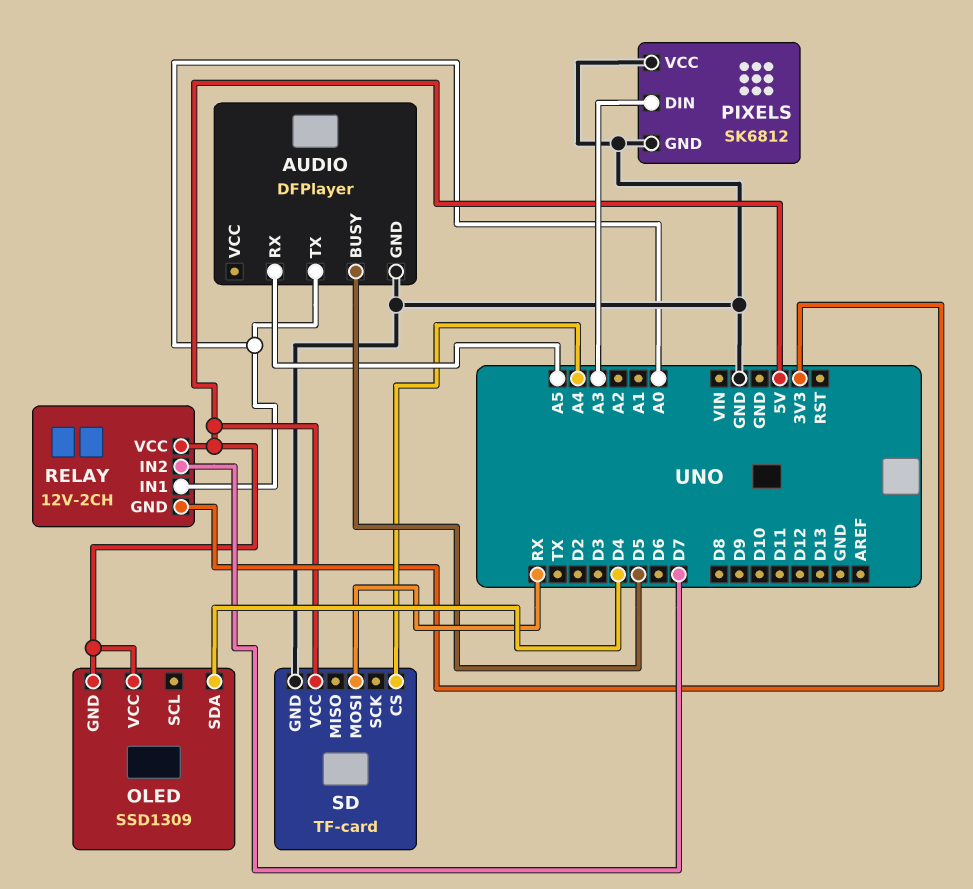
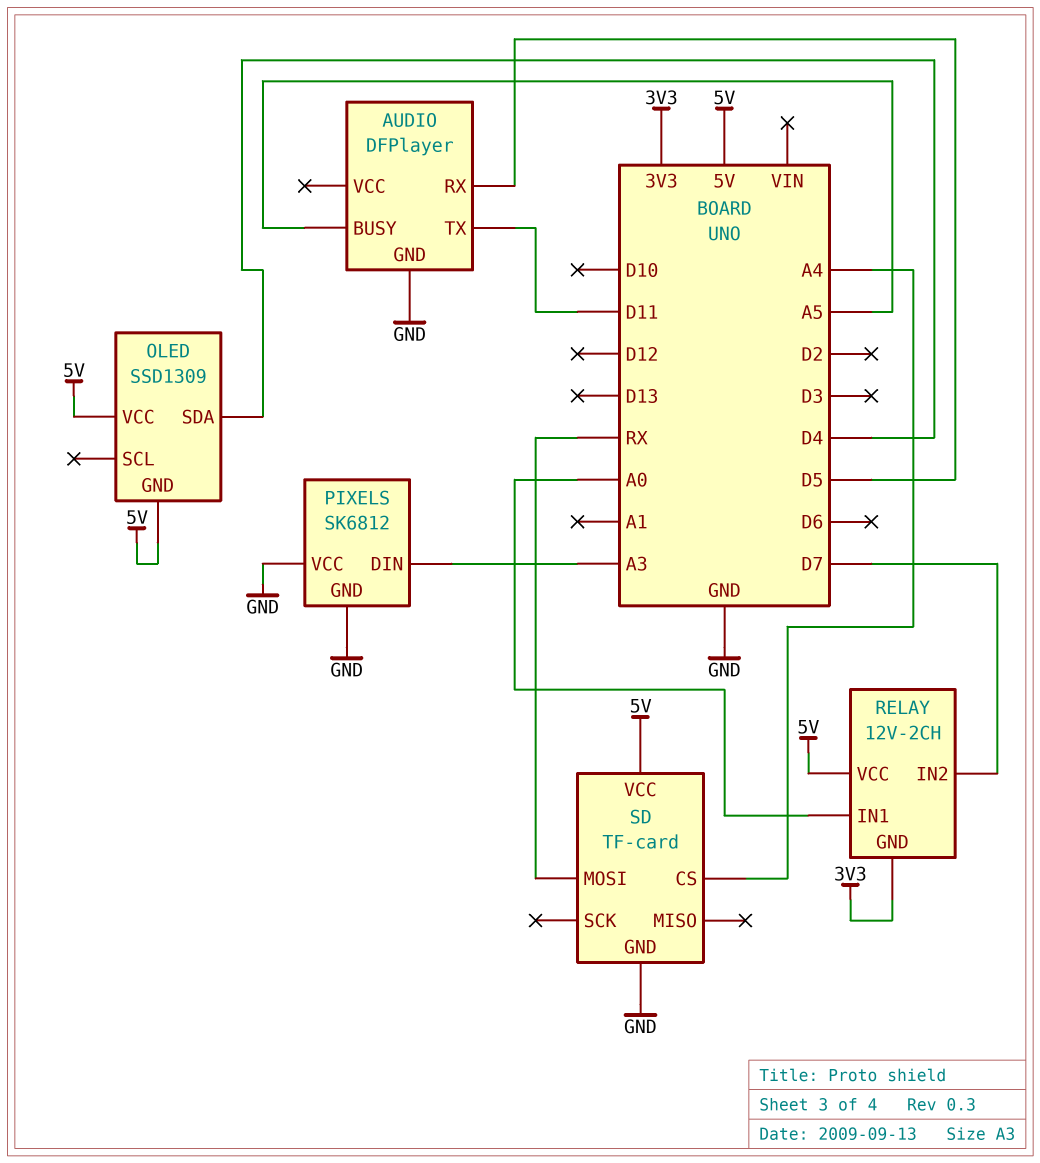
AUDIO pin BUSY: D5 -> A5
AUDIO pin RX: A5 -> D5
AUDIO pin TX: A0 -> D11

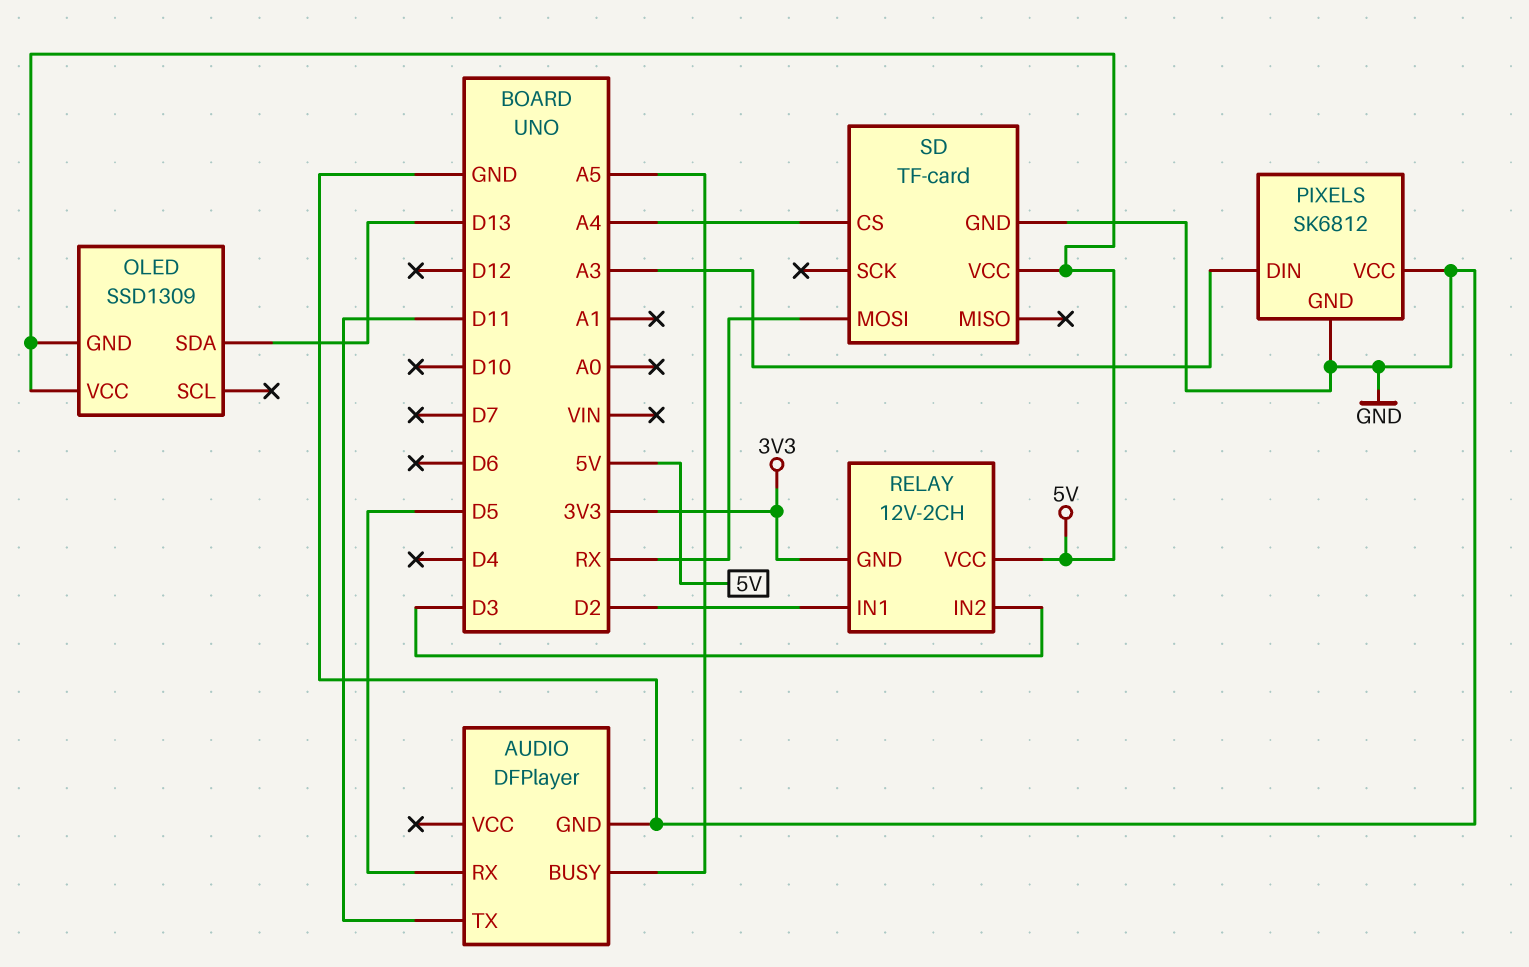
OLED pin SDA: D4 -> D13
RELAY pin IN1: A0 -> D2
RELAY pin IN2: D7 -> D3

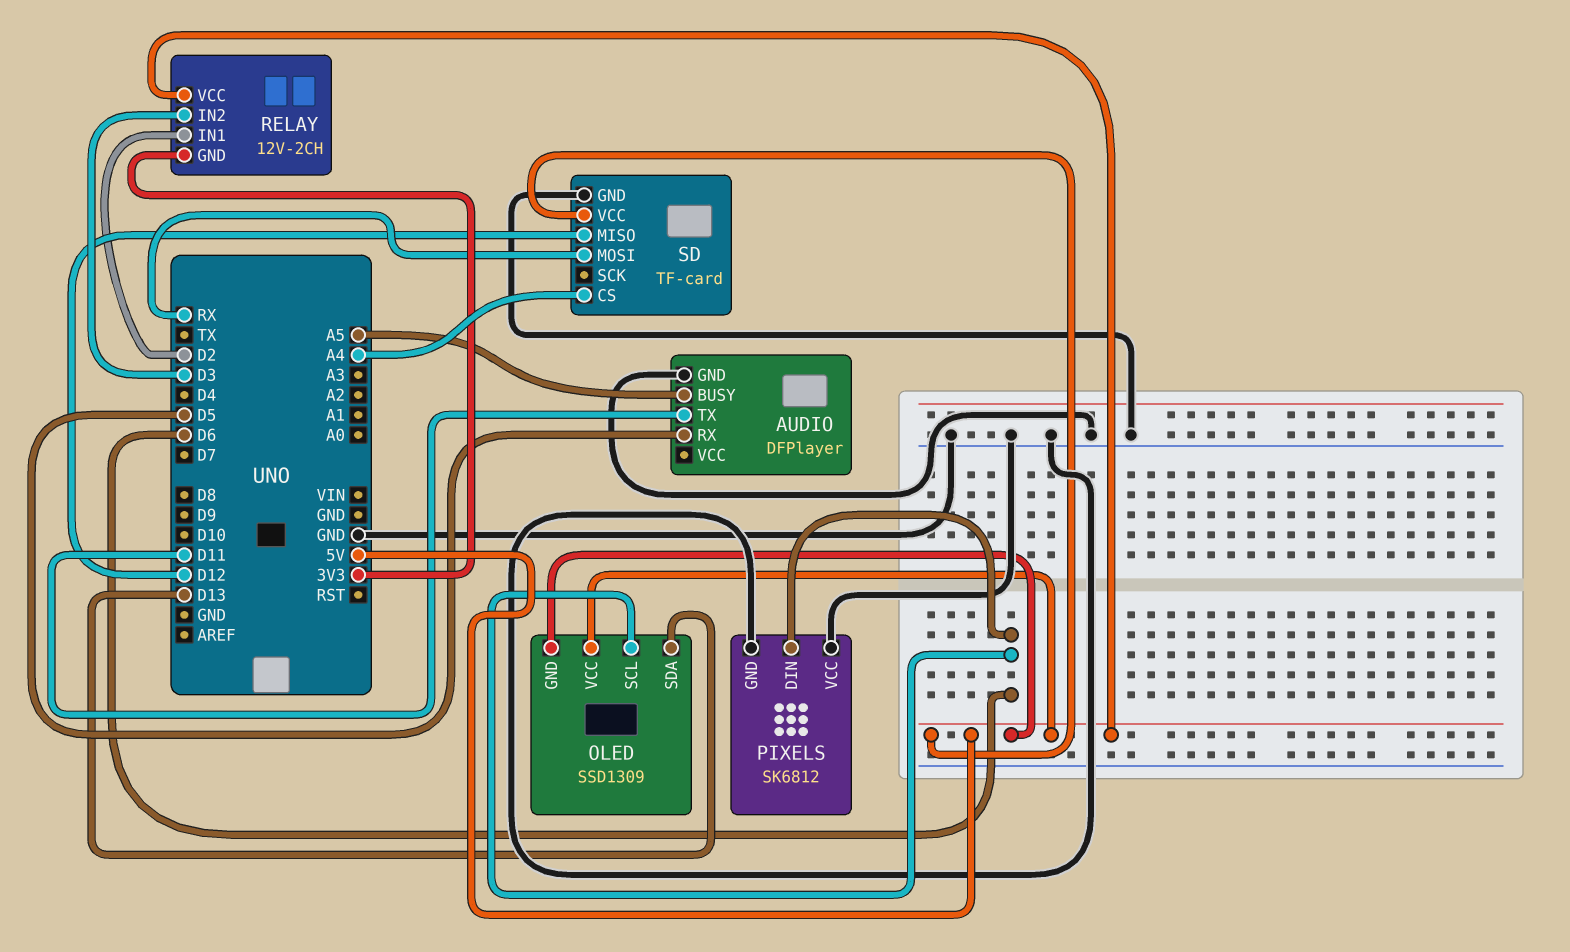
OLED pin SCL: none -> D6
PIXELS pin DIN: A3 -> D6
SD pin MISO: none -> D12

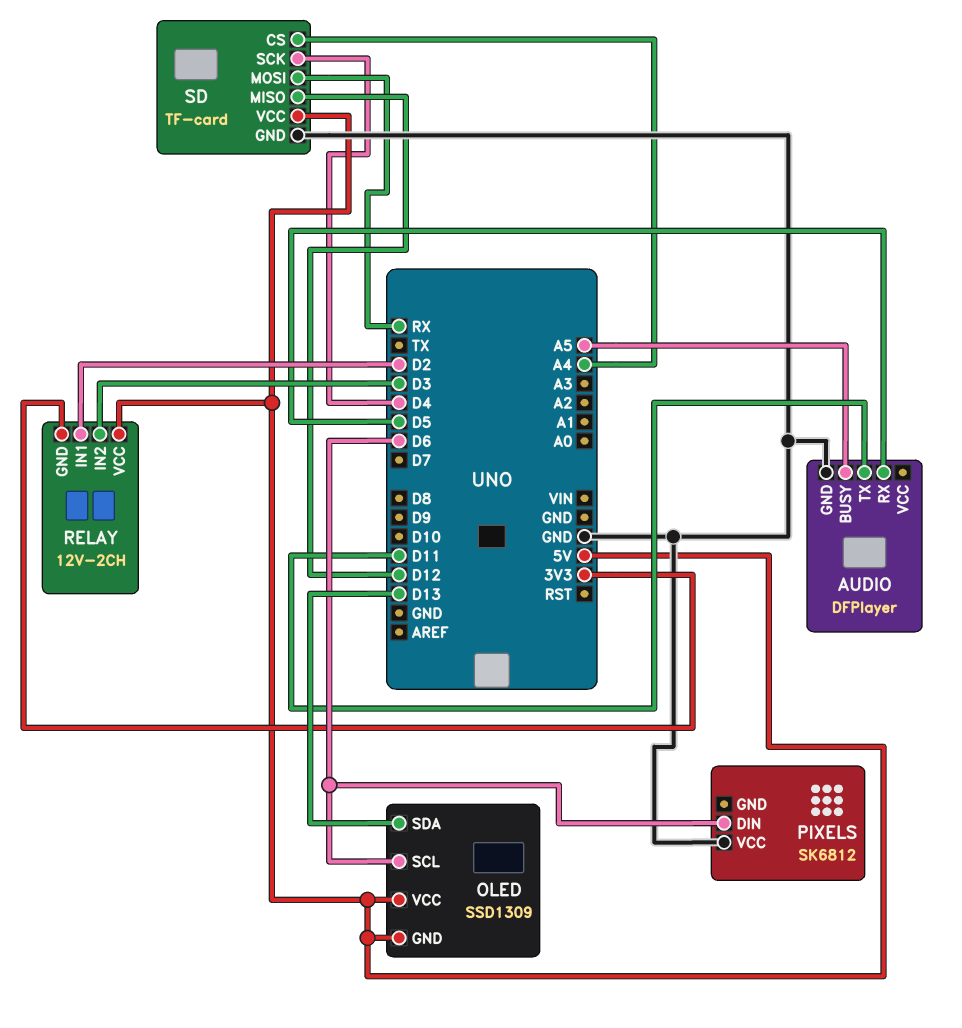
PIXELS pin GND: GND -> none
SD pin SCK: none -> D4

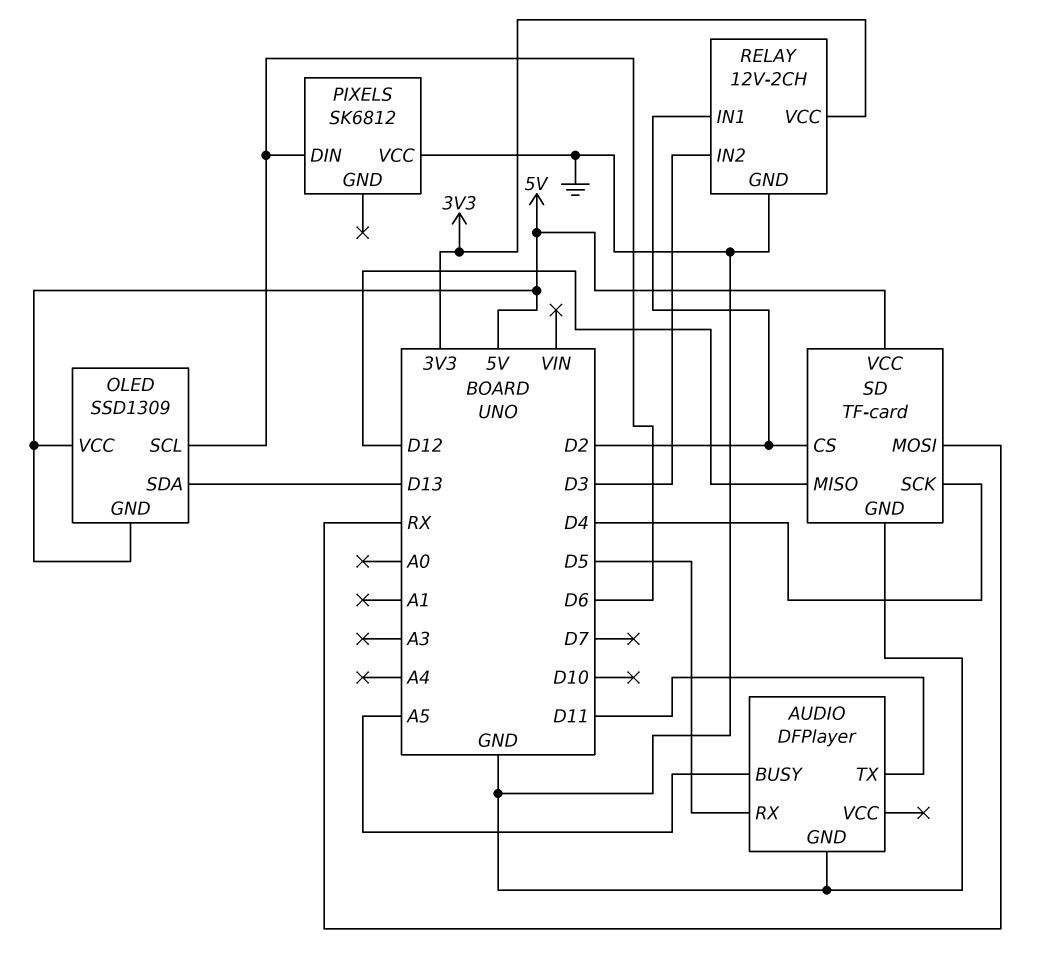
RELAY pin GND: 3V3 -> GND
RELAY pin VCC: 5V -> 3V3
SD pin CS: A4 -> D2

